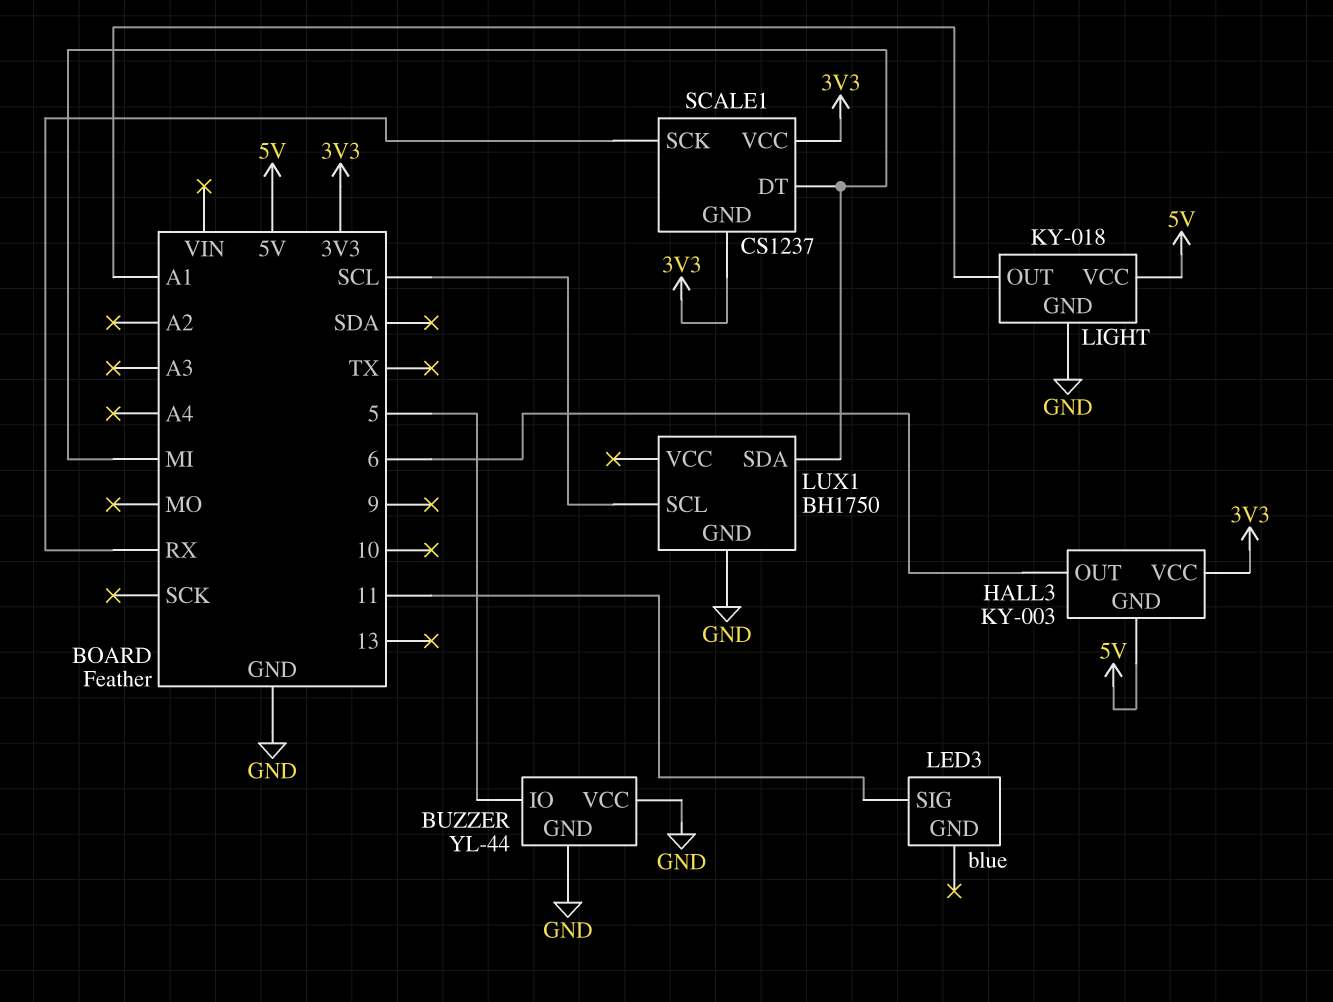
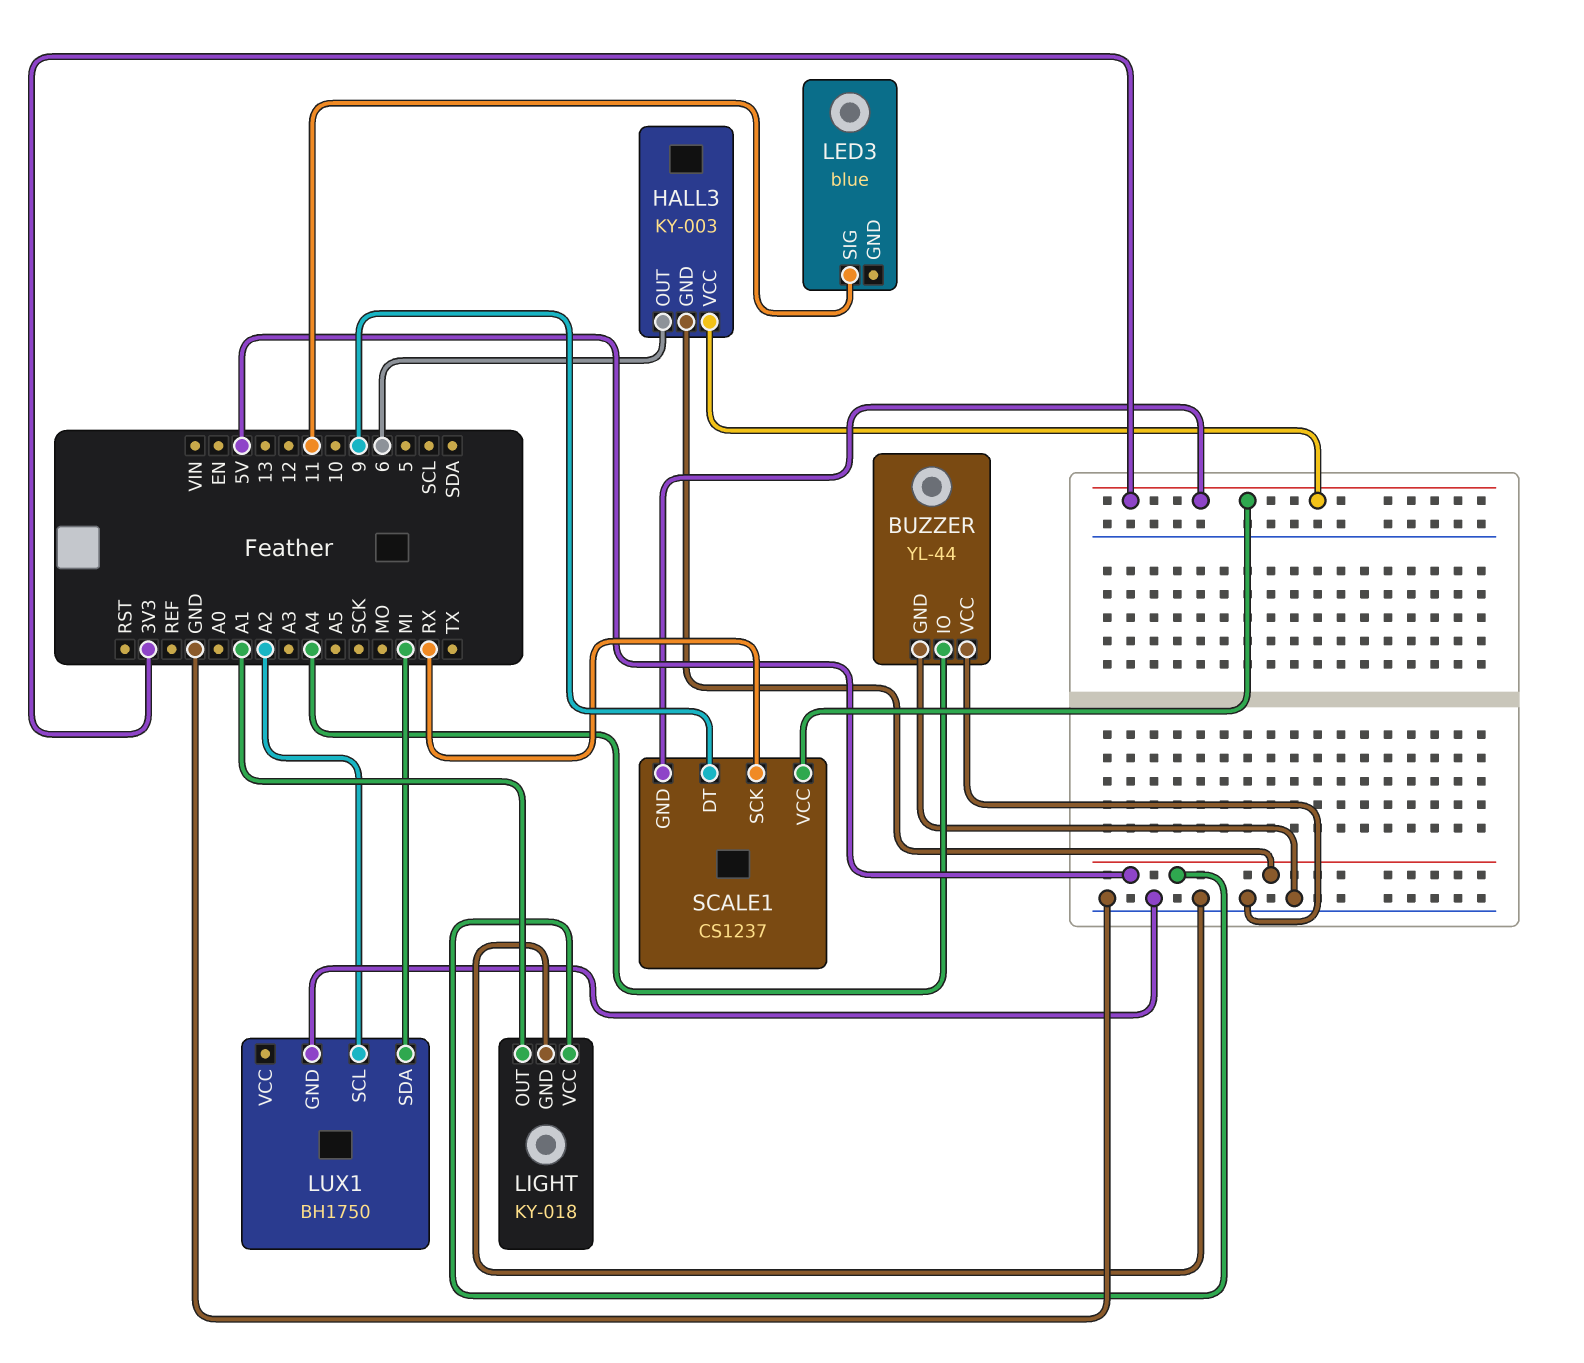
BUZZER pin IO: 5 -> A4
LUX1 pin SCL: SCL -> A2
SCALE1 pin DT: MI -> 9

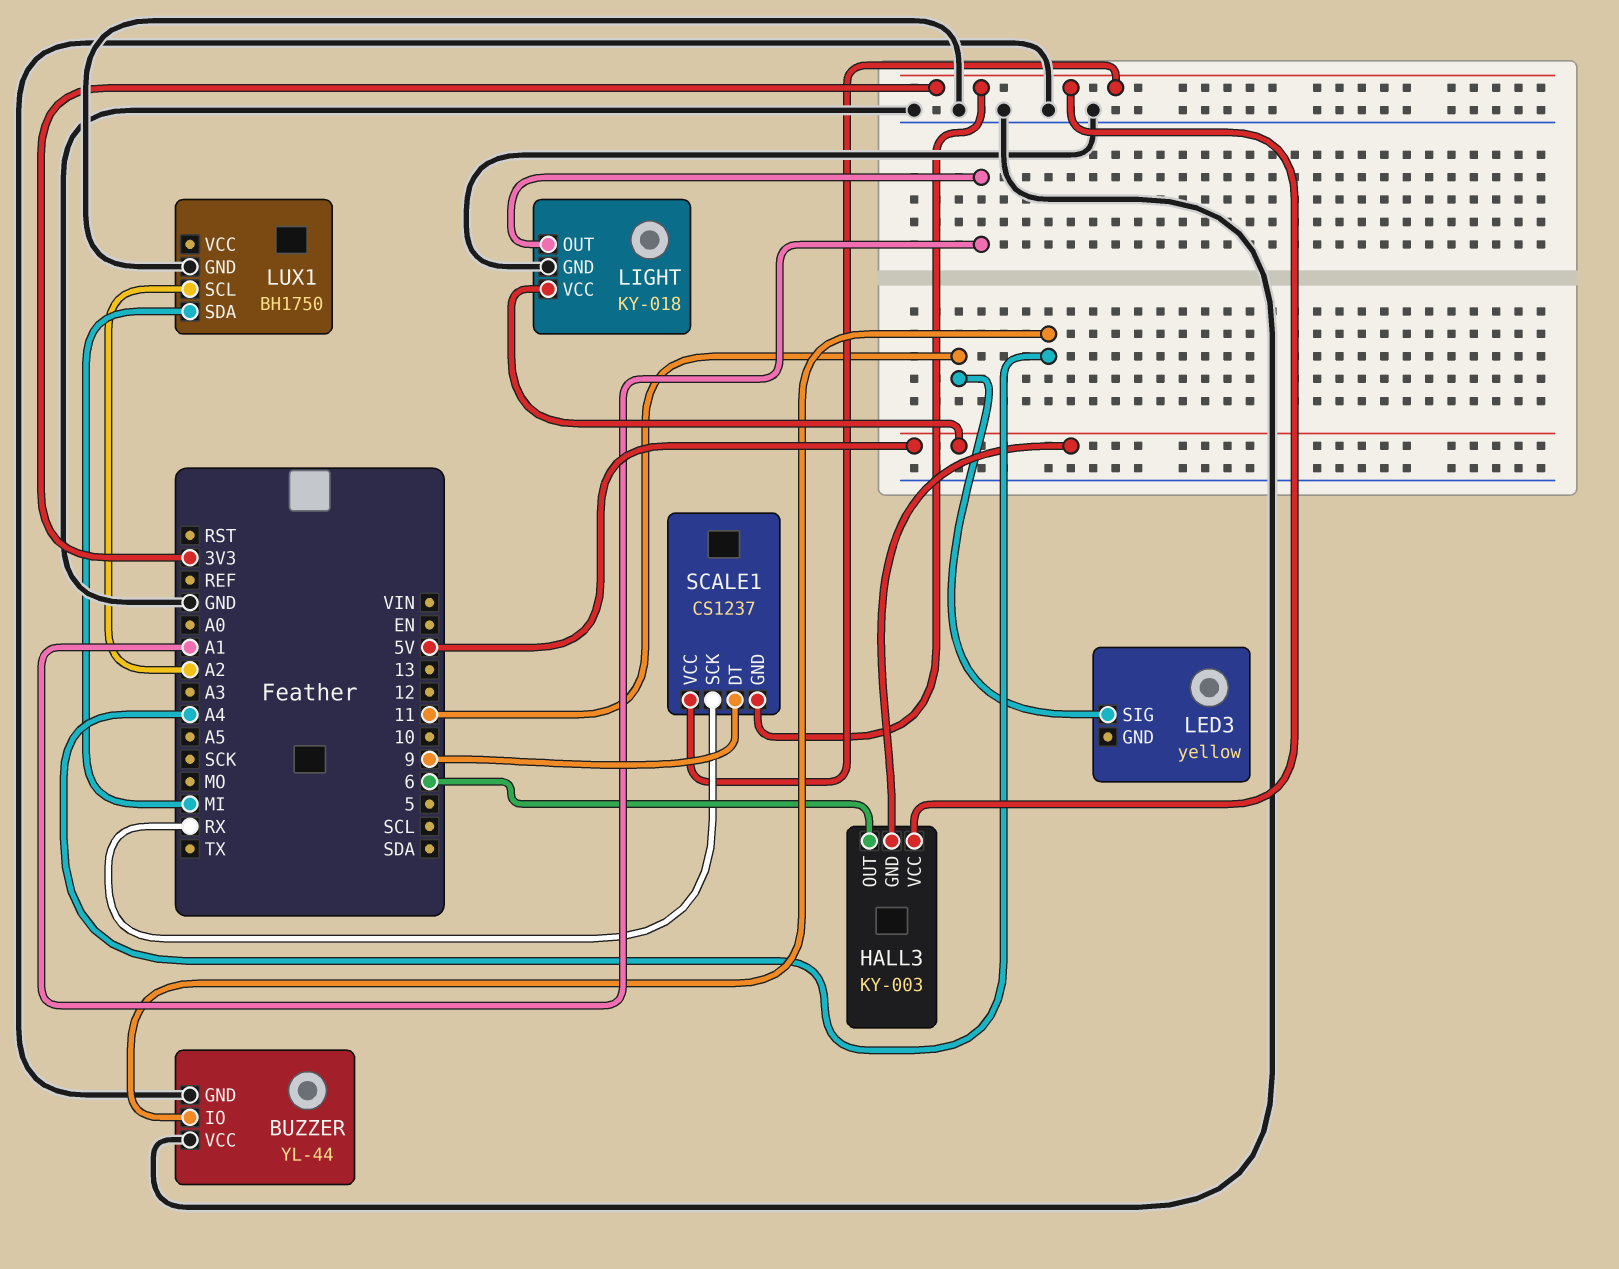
LED3: blue -> yellow

